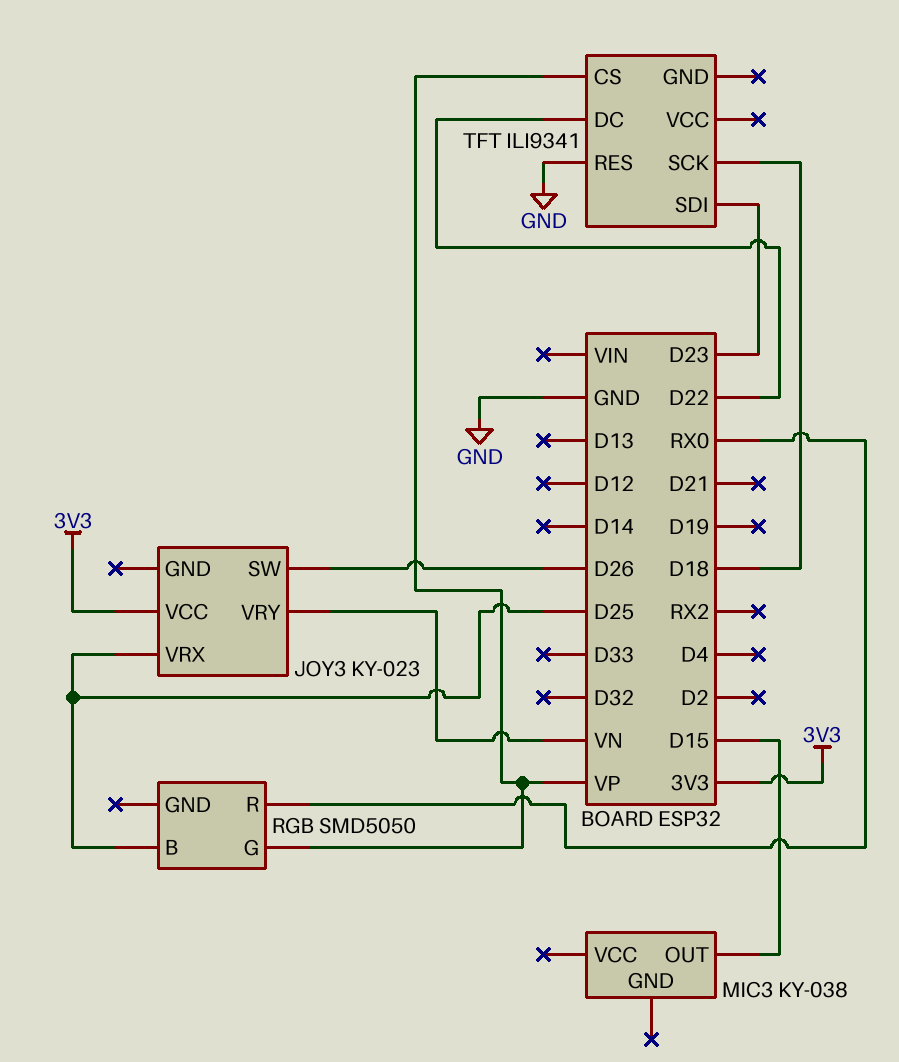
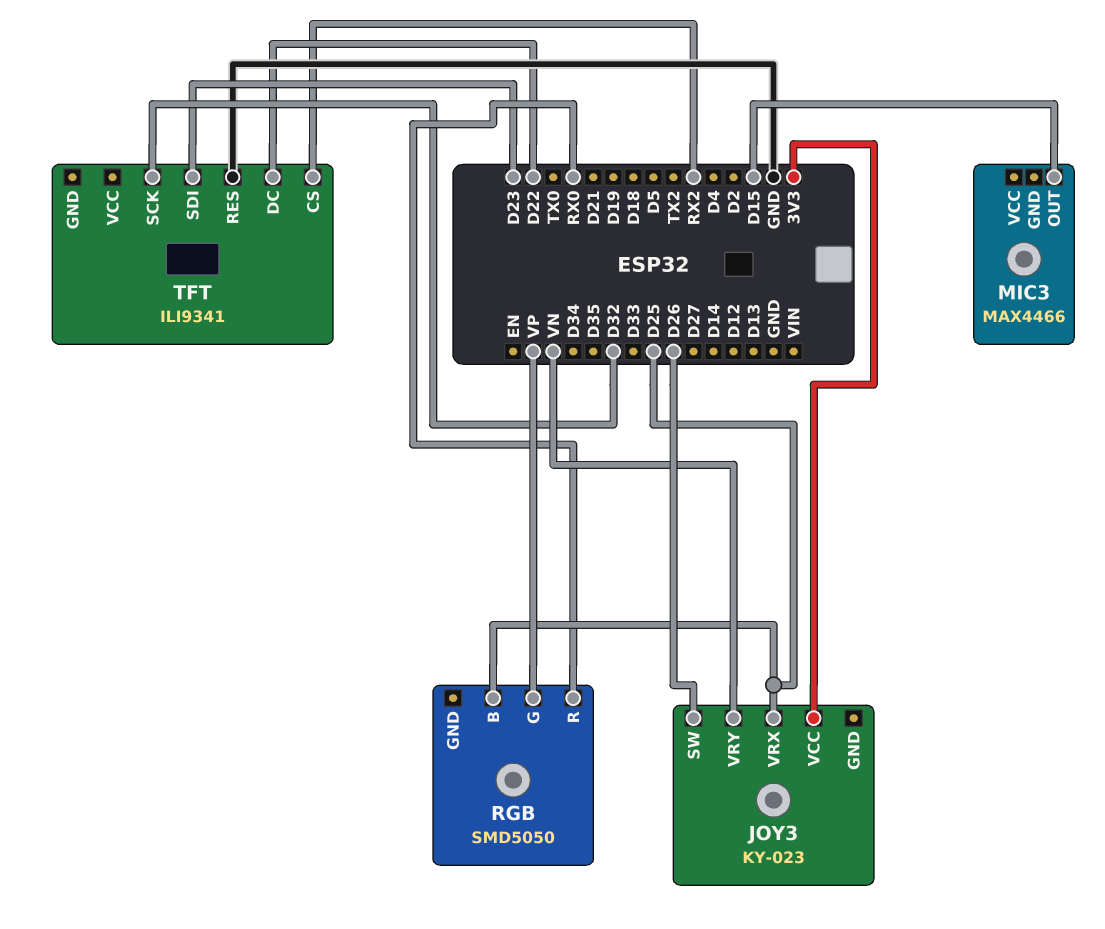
MIC3: KY-038 -> MAX4466
TFT pin CS: VP -> RX2
TFT pin SCK: D18 -> D32

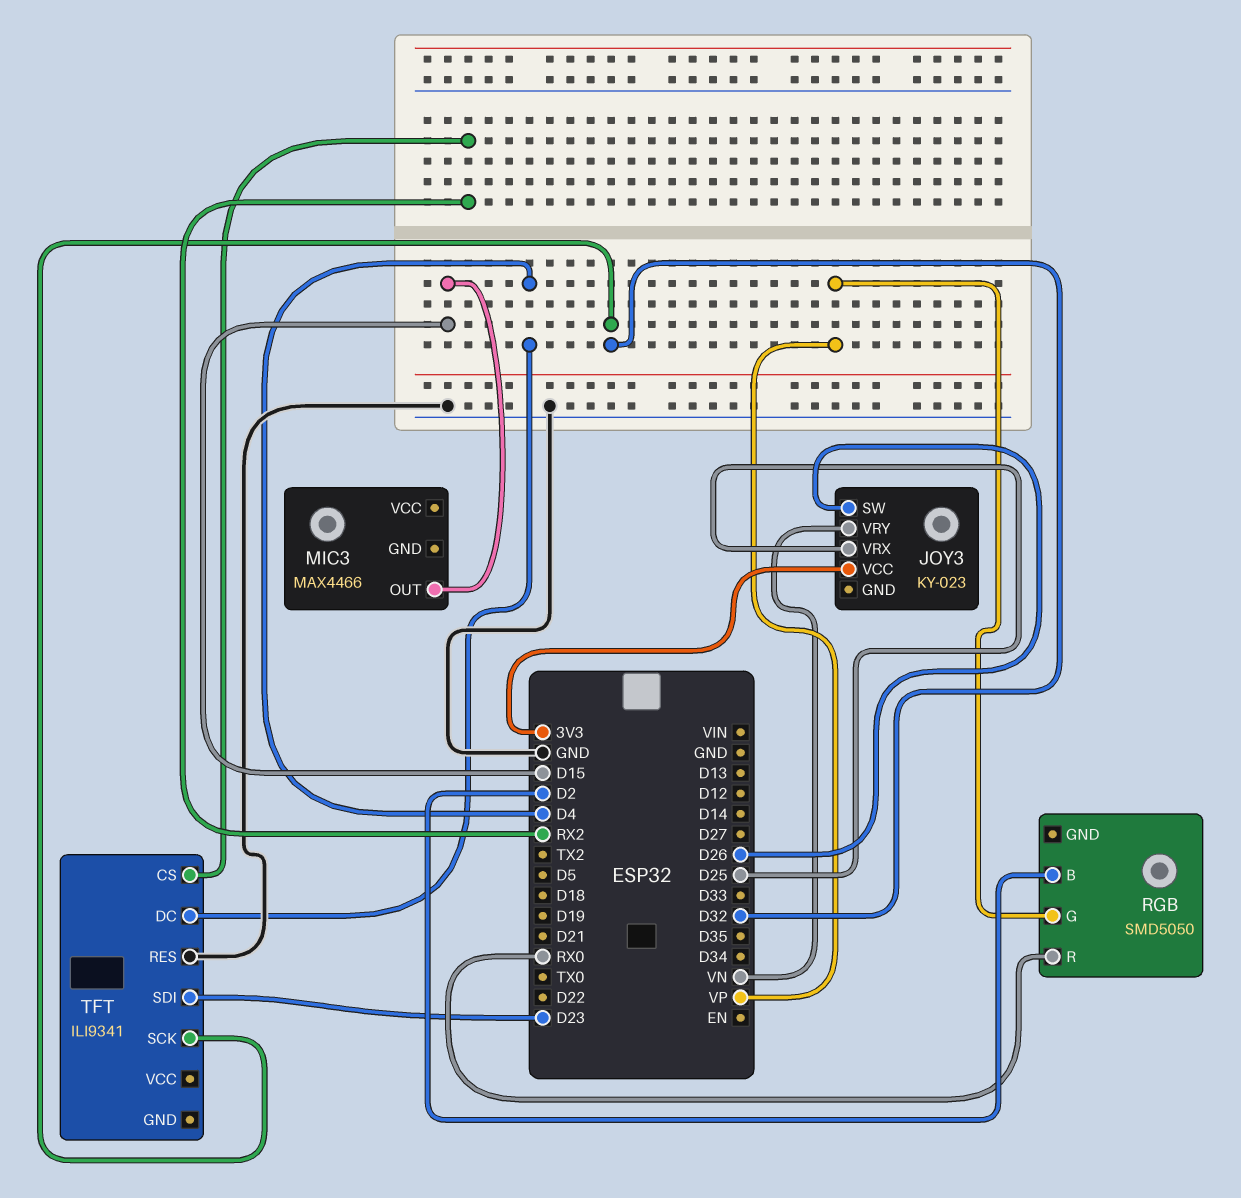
RGB pin B: D25 -> D2
TFT pin DC: D22 -> D4

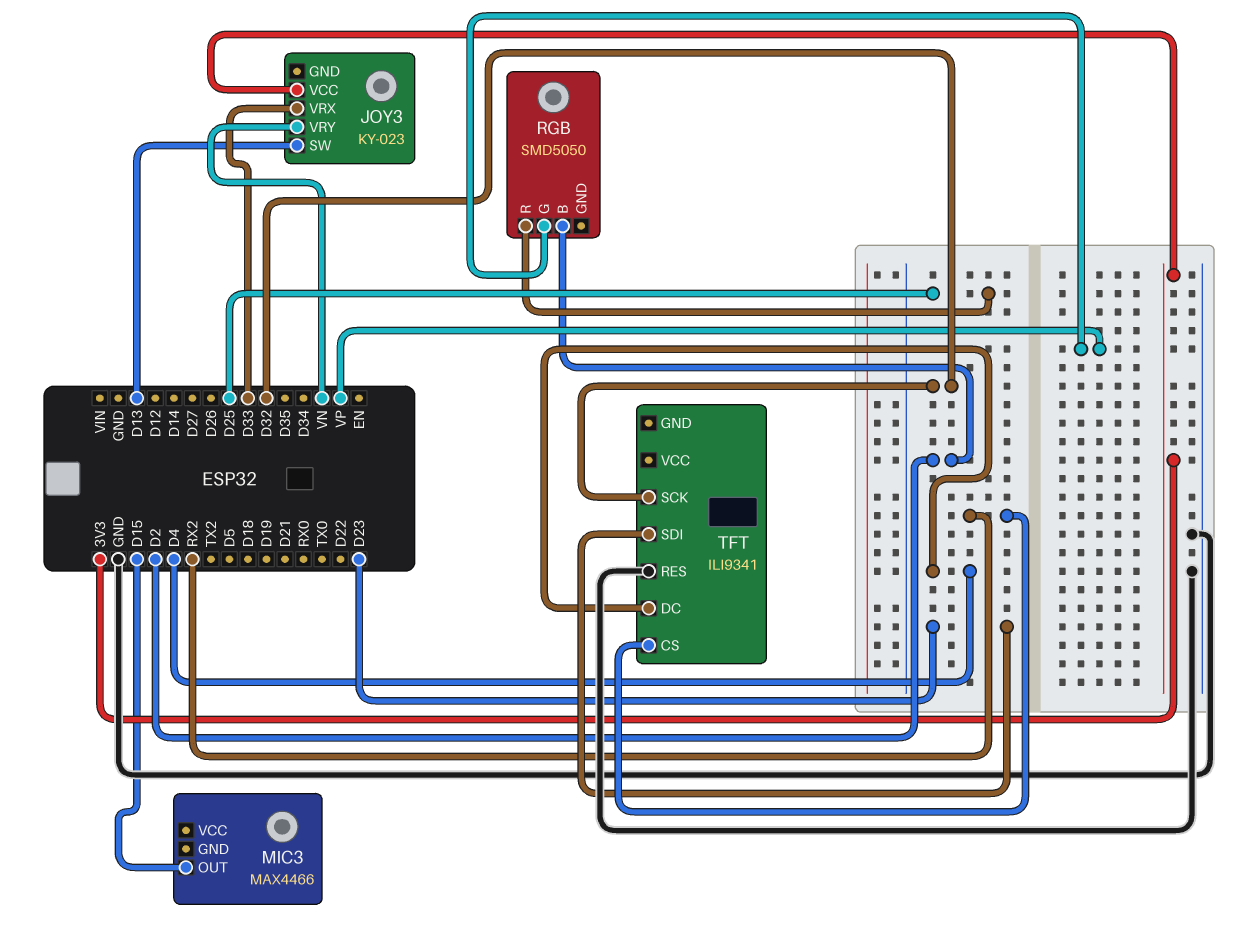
JOY3 pin SW: D26 -> D13
JOY3 pin VRX: D25 -> D33
RGB pin R: RX0 -> D25

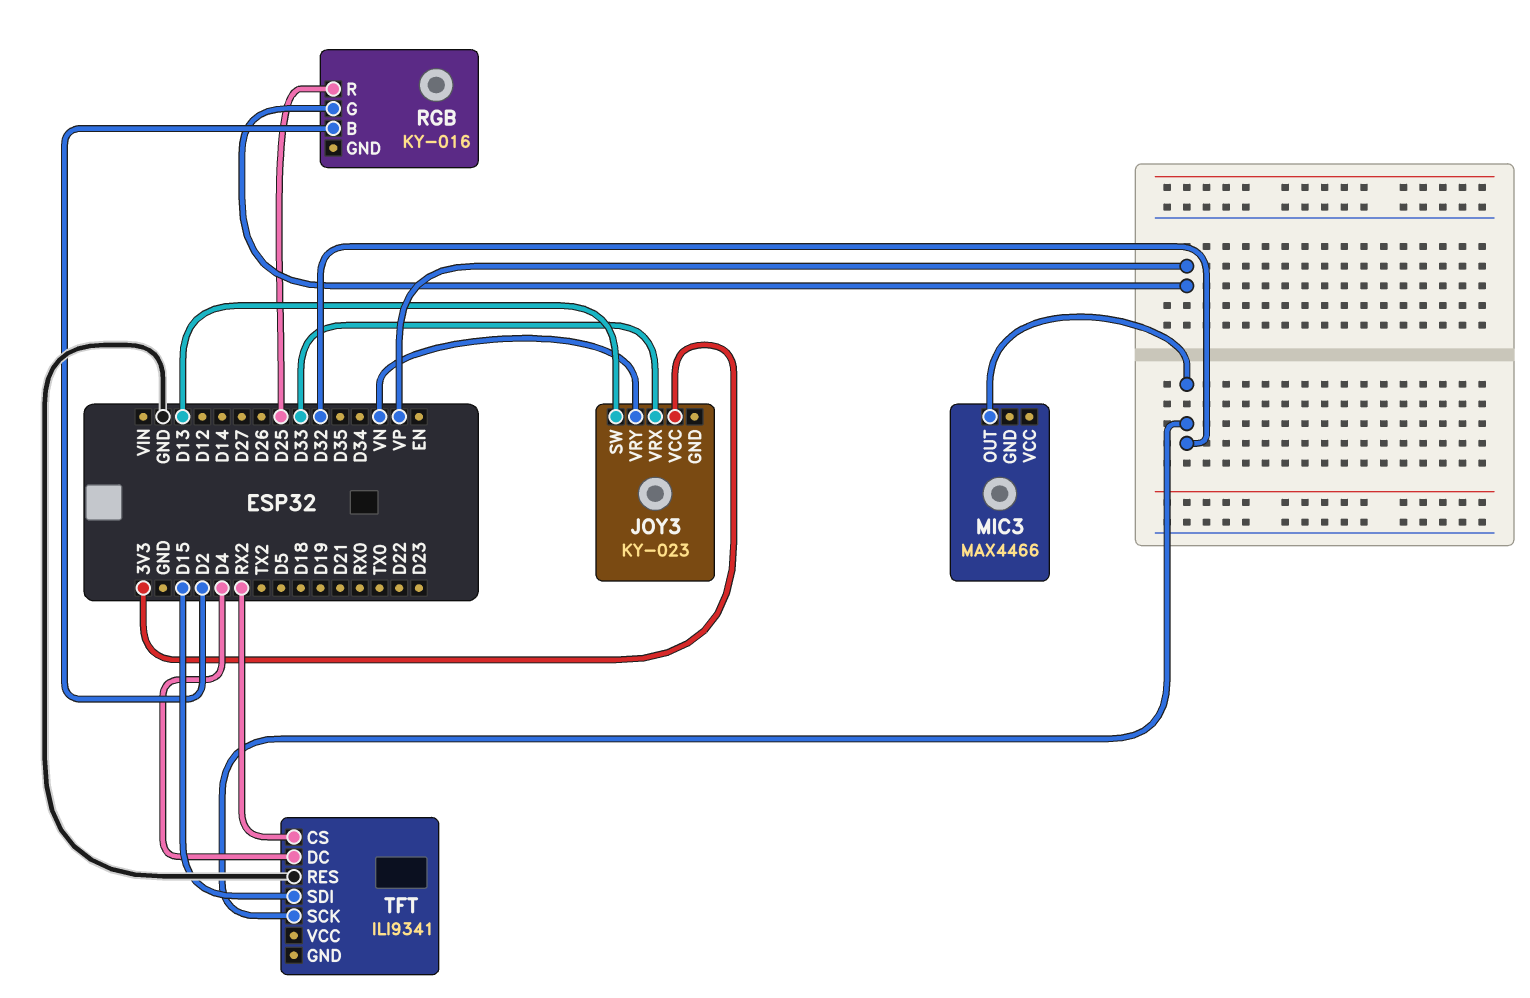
MIC3 pin OUT: D15 -> D32
RGB: SMD5050 -> KY-016
TFT pin SDI: D23 -> D15

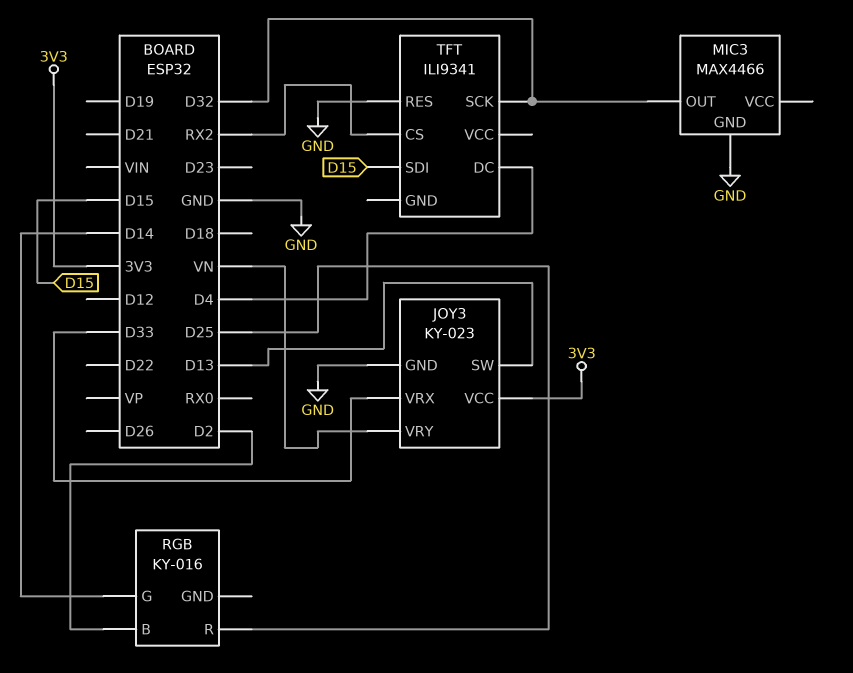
JOY3 pin GND: none -> GND
MIC3 pin GND: none -> GND
RGB pin G: VP -> D14

